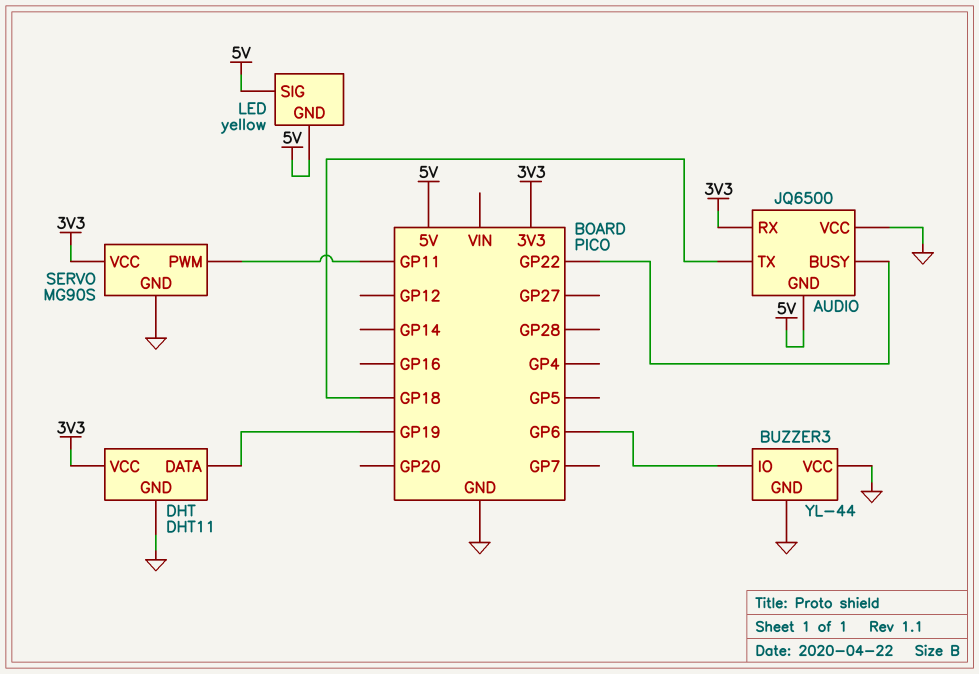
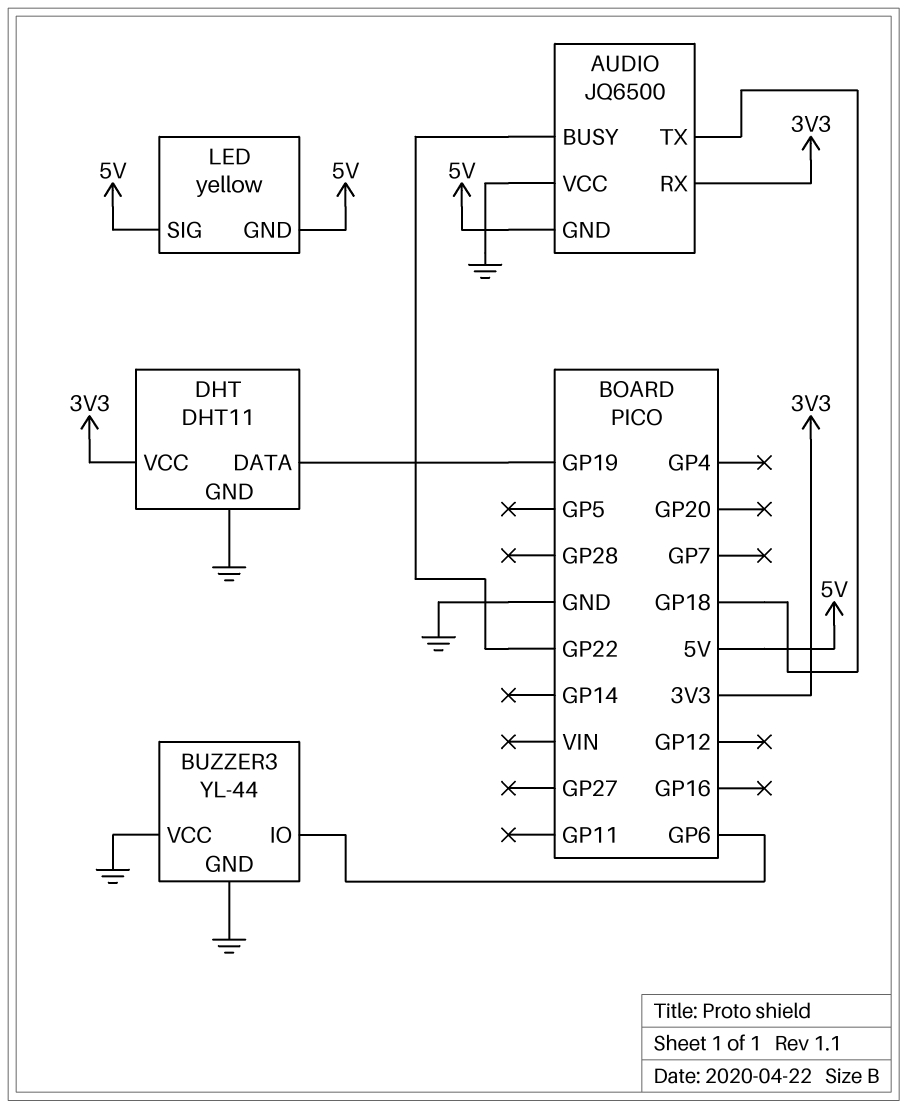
SERVO: MG90S -> none
SERVO pin GND: GND -> none
SERVO pin PWM: GP11 -> none
SERVO pin VCC: 3V3 -> none

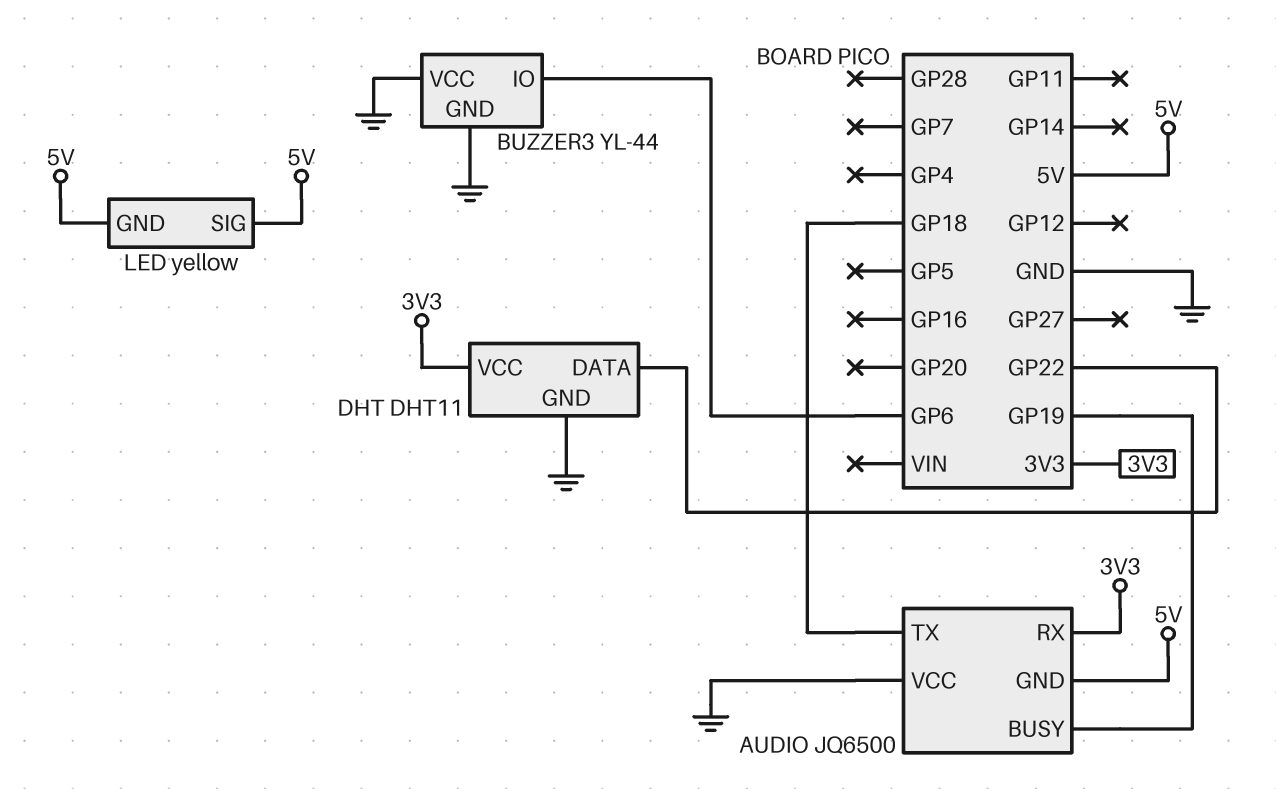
AUDIO pin BUSY: GP22 -> GP19
DHT pin DATA: GP19 -> GP22

